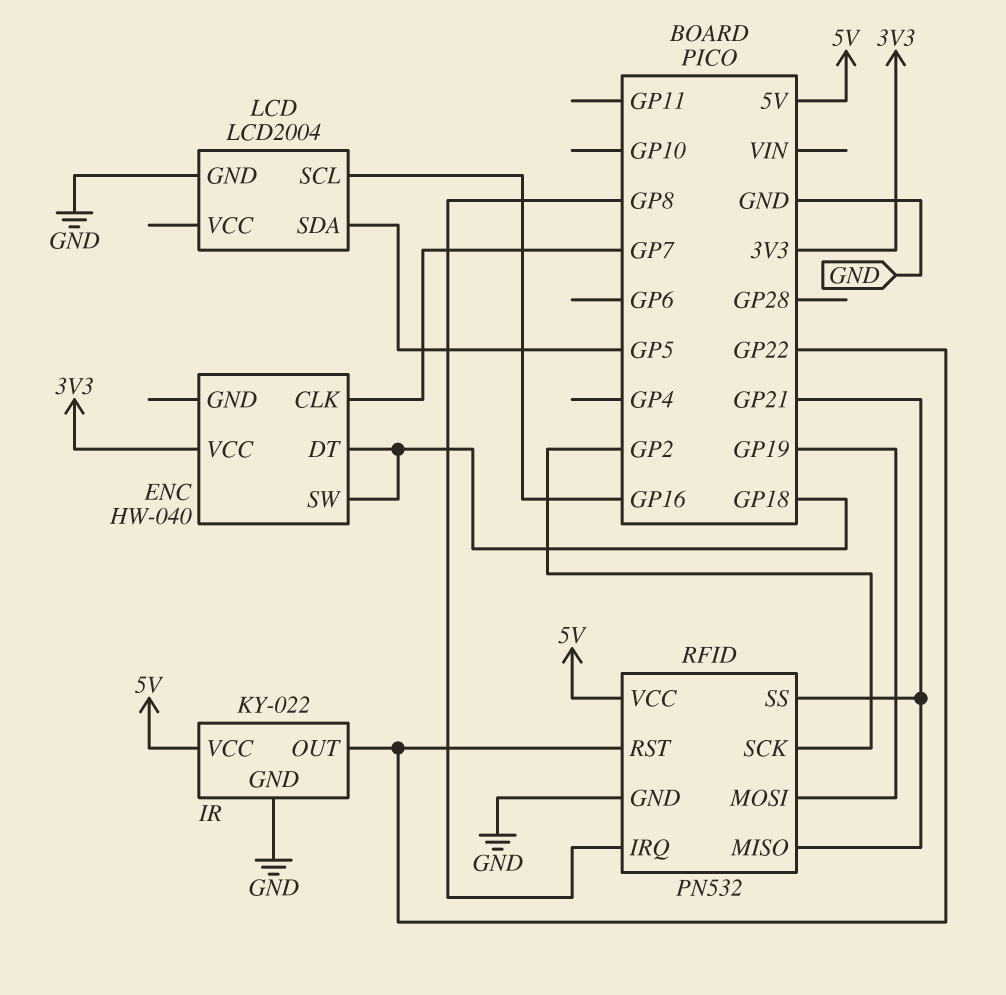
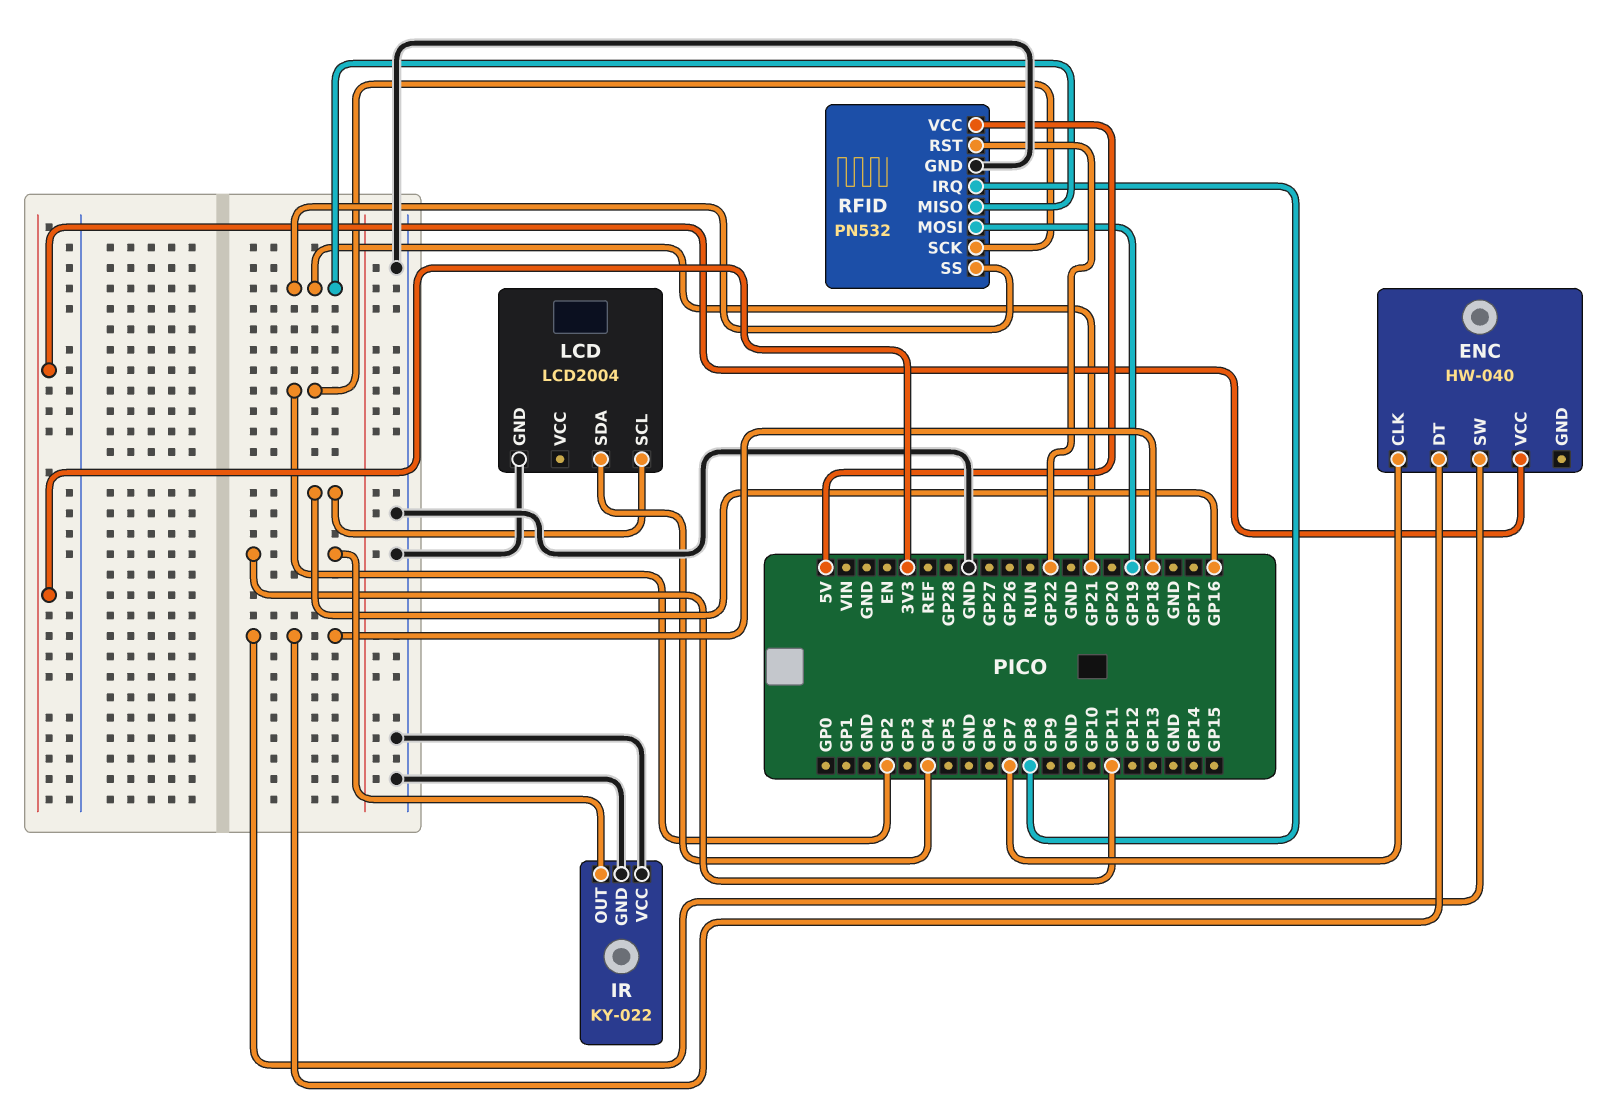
IR pin OUT: GP22 -> GP11
IR pin VCC: 5V -> GND
LCD pin SDA: GP5 -> GP4

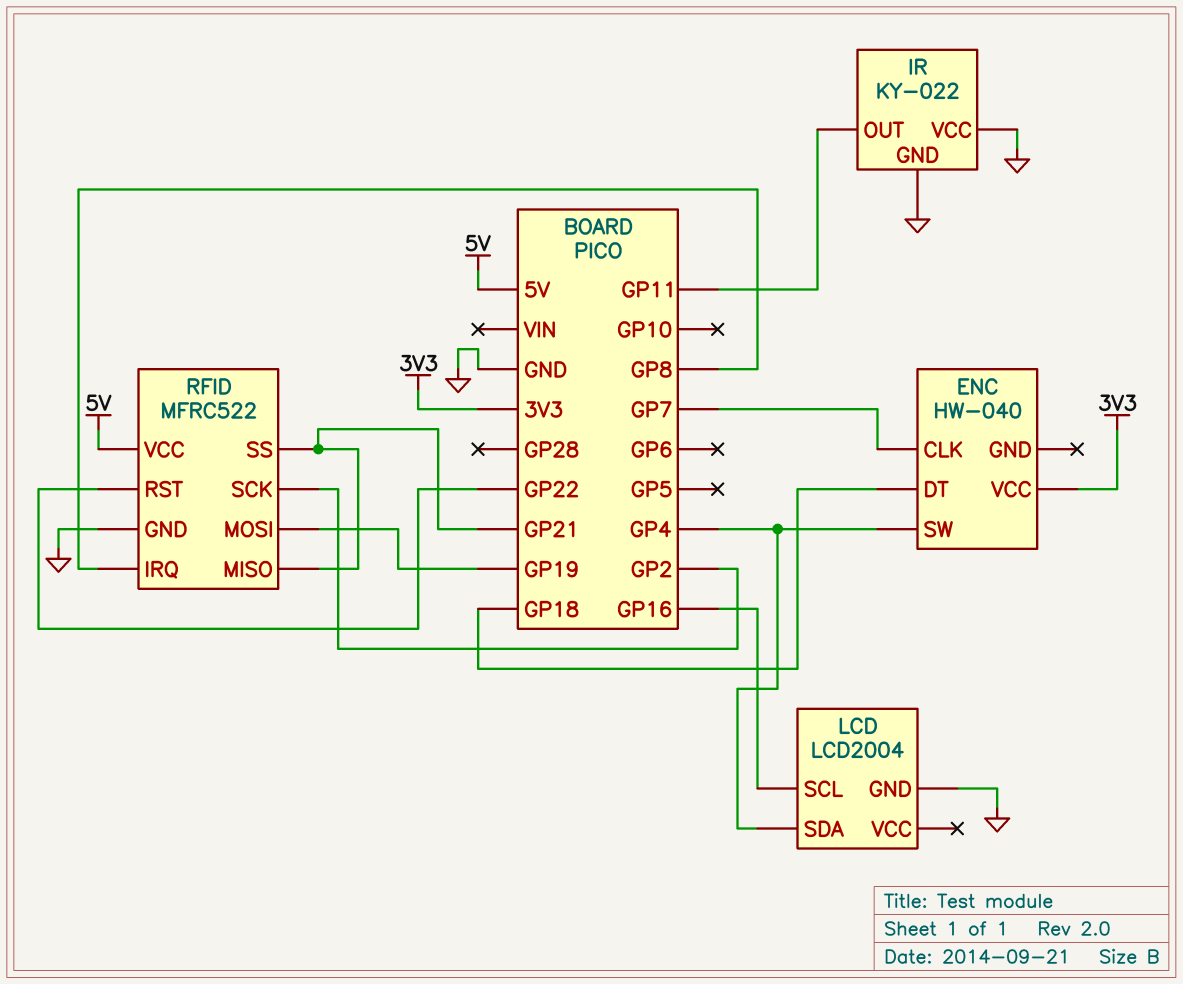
ENC pin SW: GP18 -> GP4
RFID: PN532 -> MFRC522

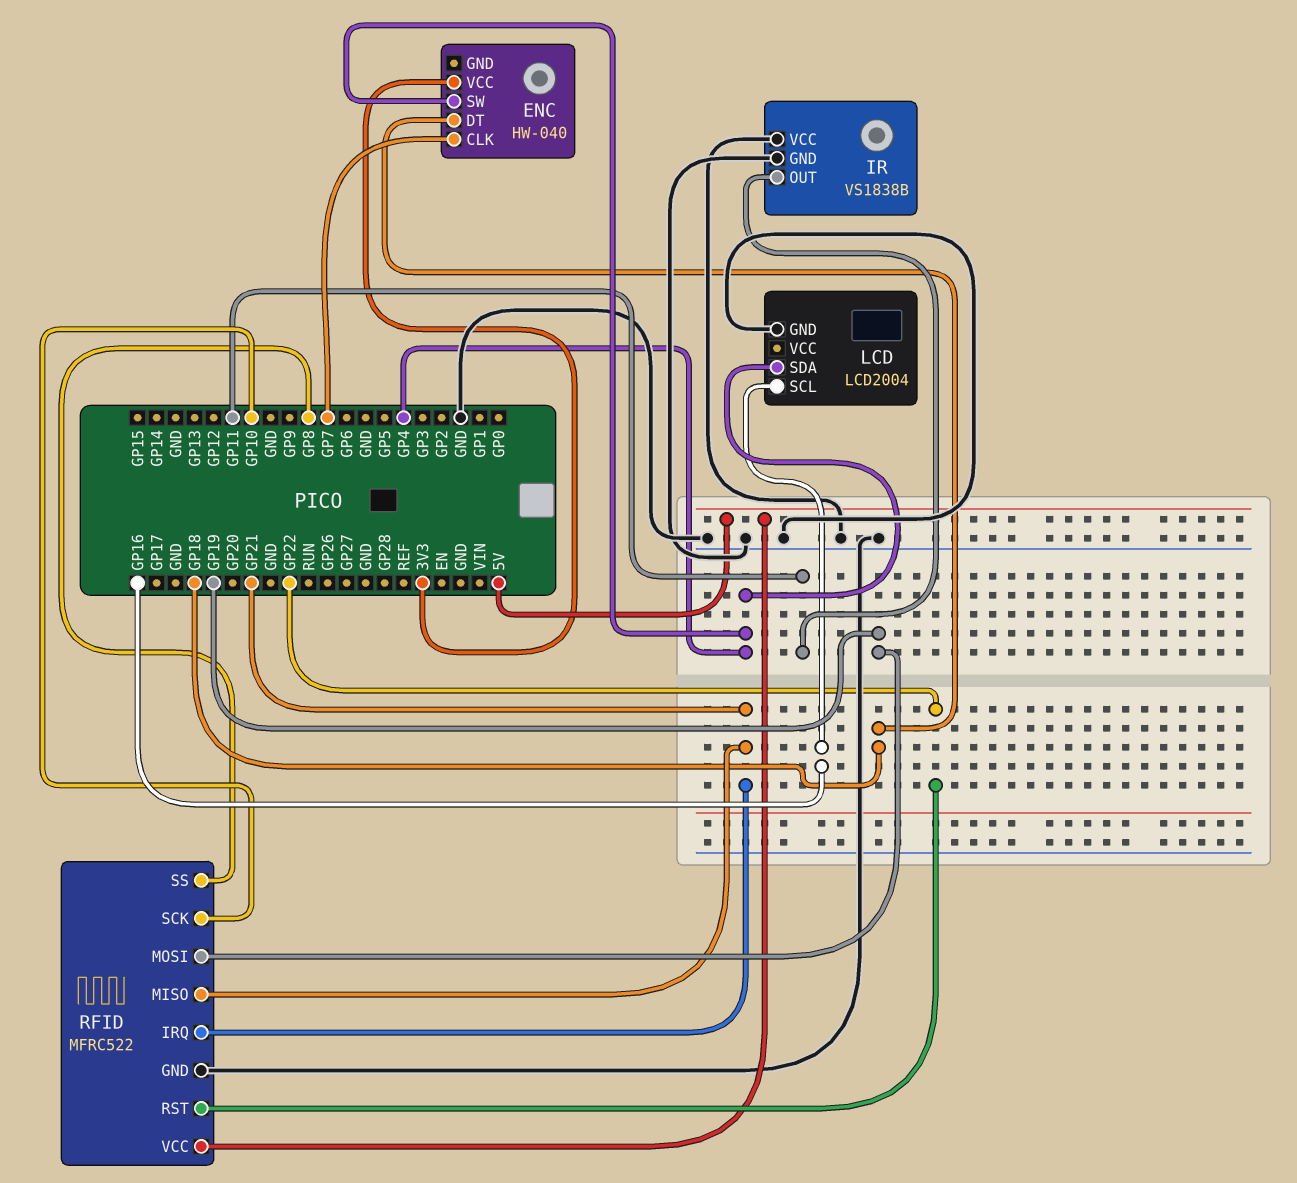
IR: KY-022 -> VS1838B
RFID pin IRQ: GP8 -> GP21
RFID pin SCK: GP2 -> GP10
RFID pin SS: GP21 -> GP8

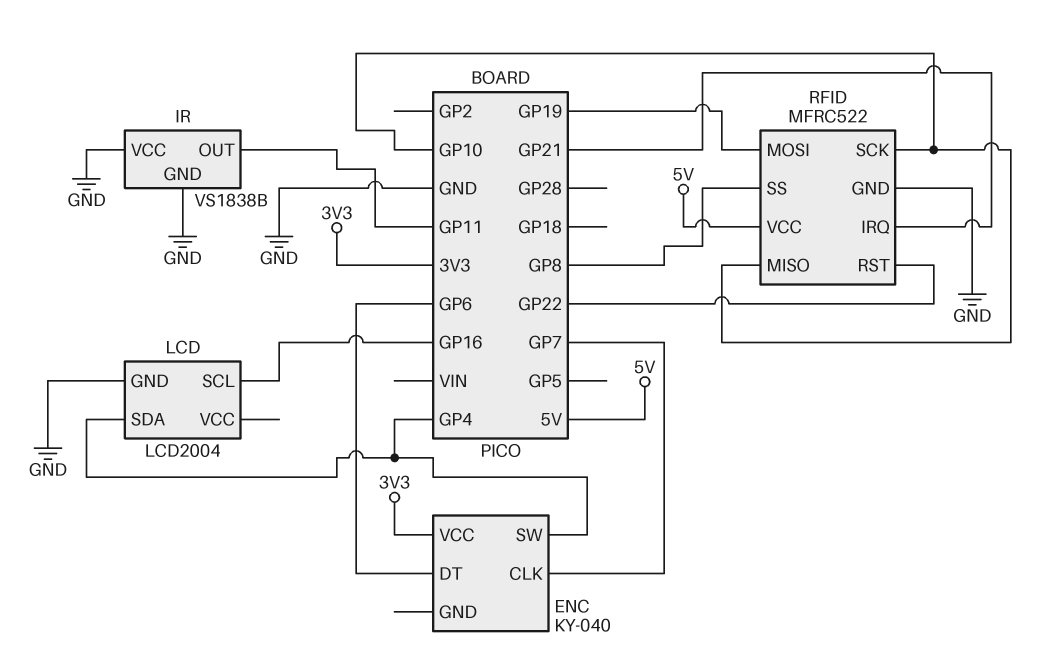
ENC: HW-040 -> KY-040
ENC pin DT: GP18 -> GP6
RFID pin MISO: GP21 -> GP10

